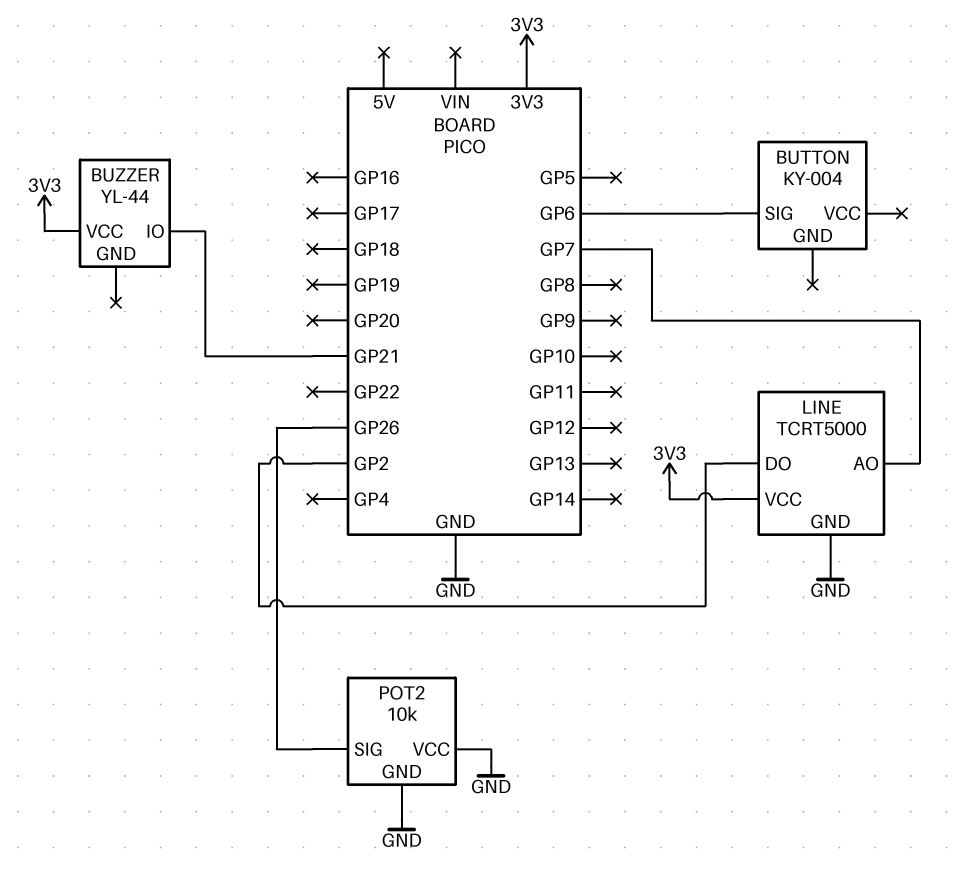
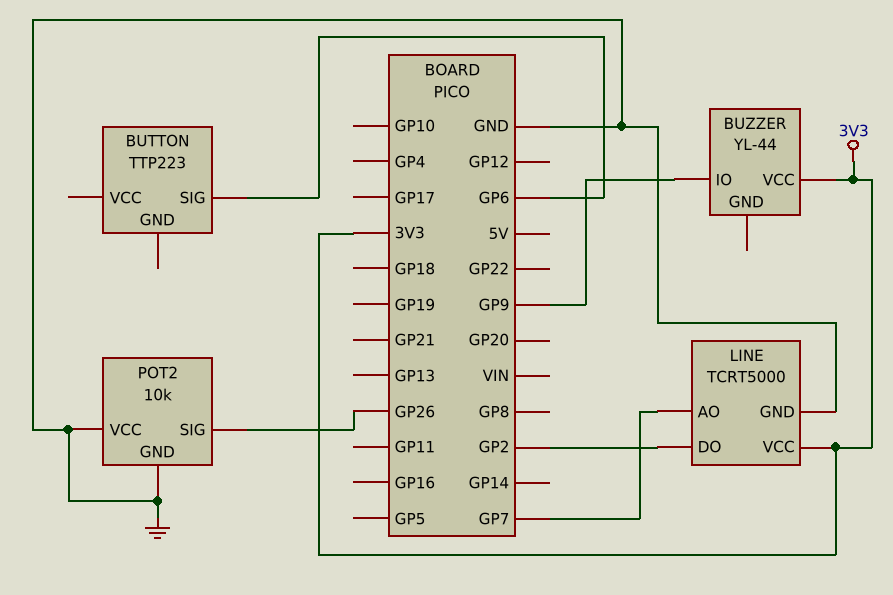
BUTTON: KY-004 -> TTP223
BUZZER pin IO: GP21 -> GP9

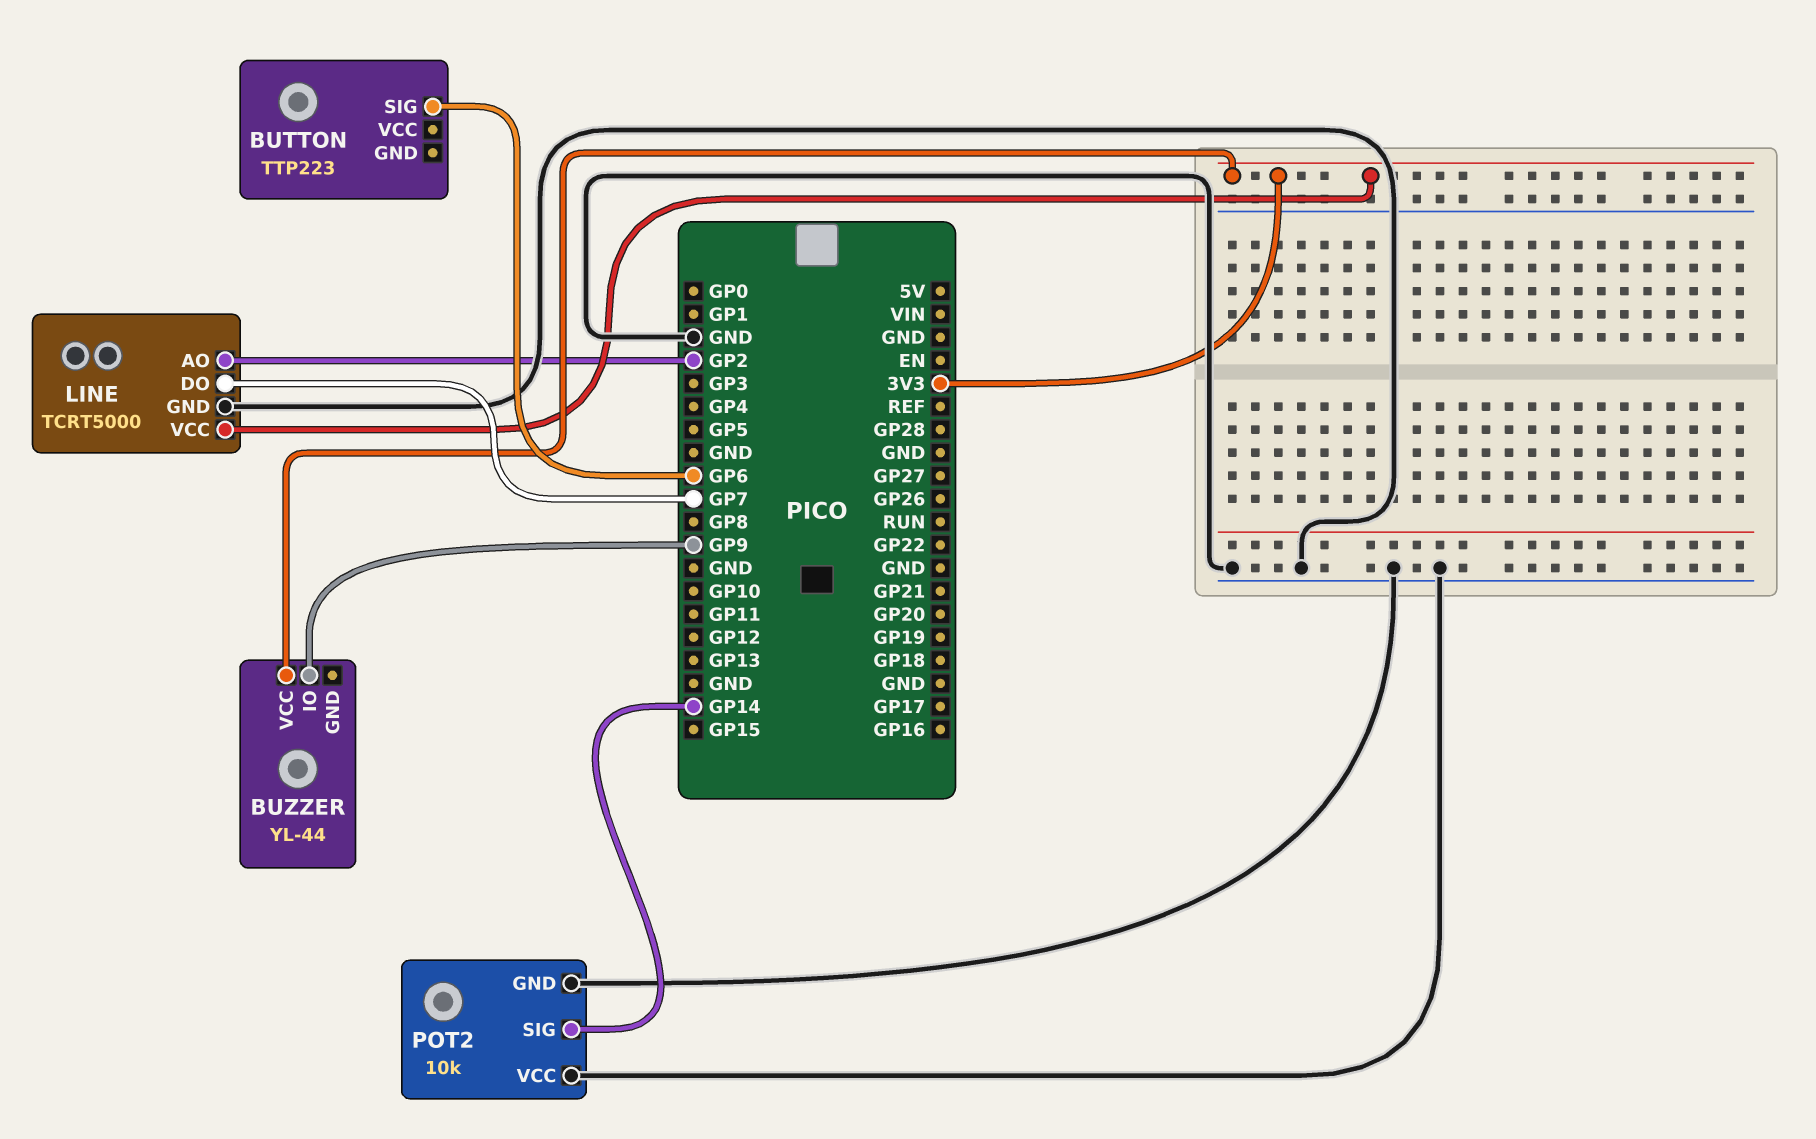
LINE pin AO: GP7 -> GP2
LINE pin DO: GP2 -> GP7
POT2 pin SIG: GP26 -> GP14

